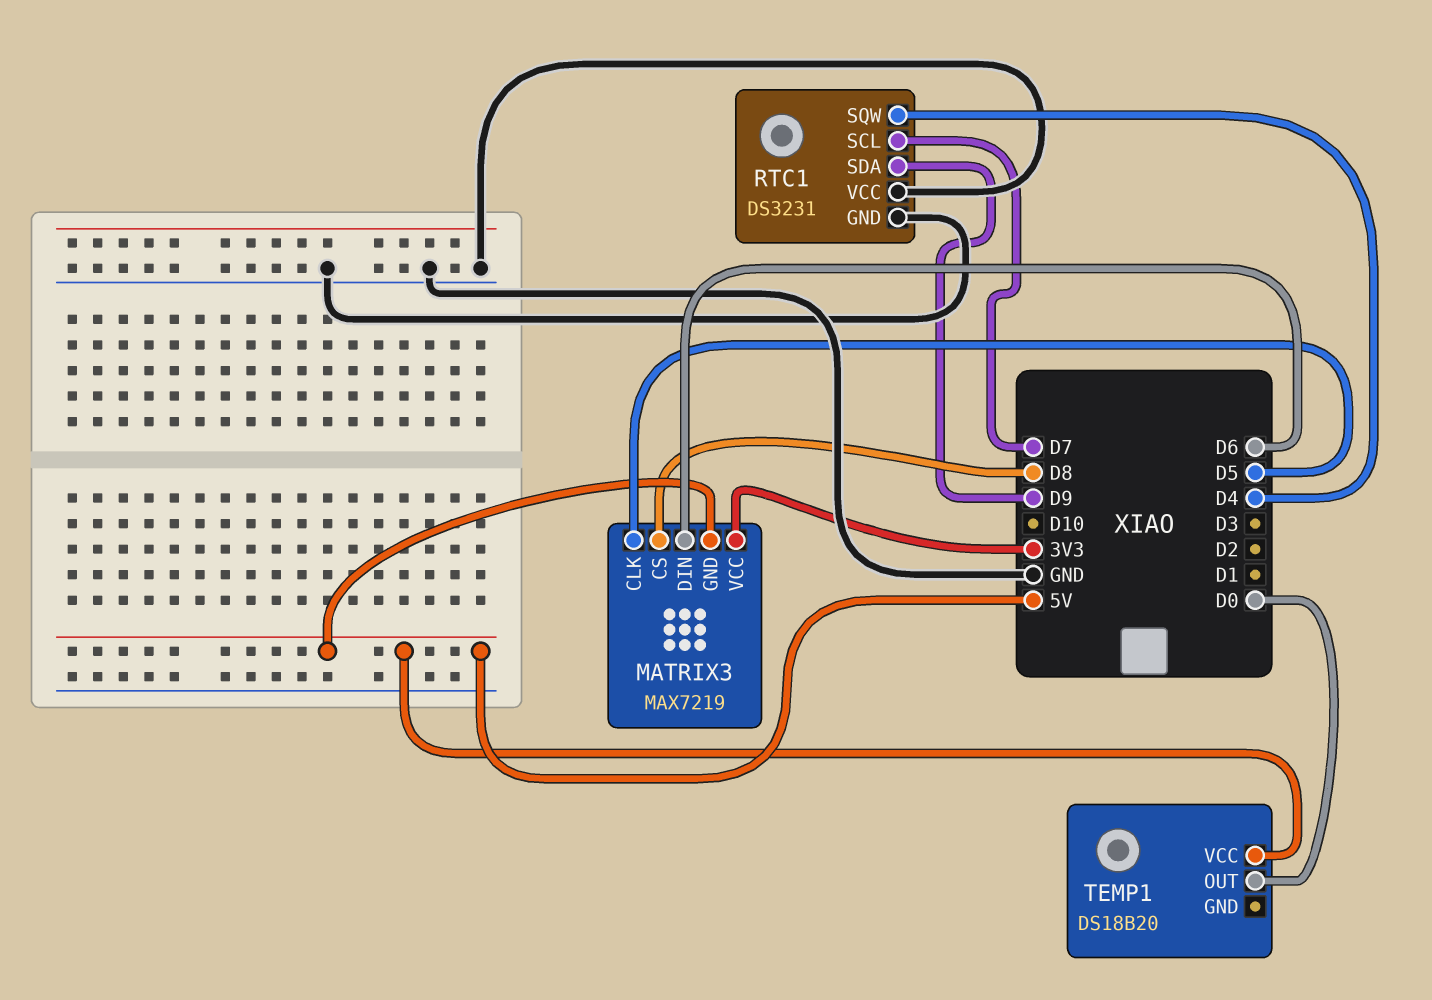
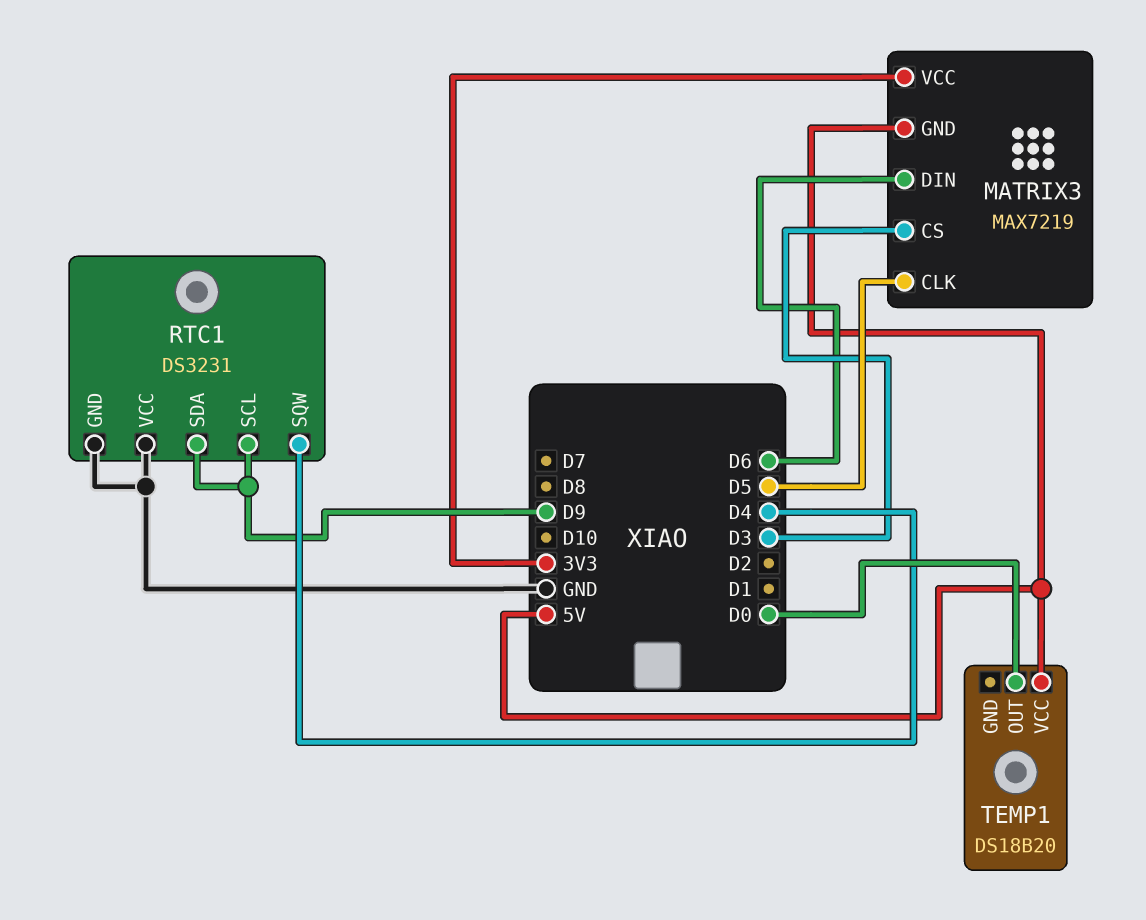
MATRIX3 pin CS: D8 -> D3
RTC1 pin SCL: D7 -> D9

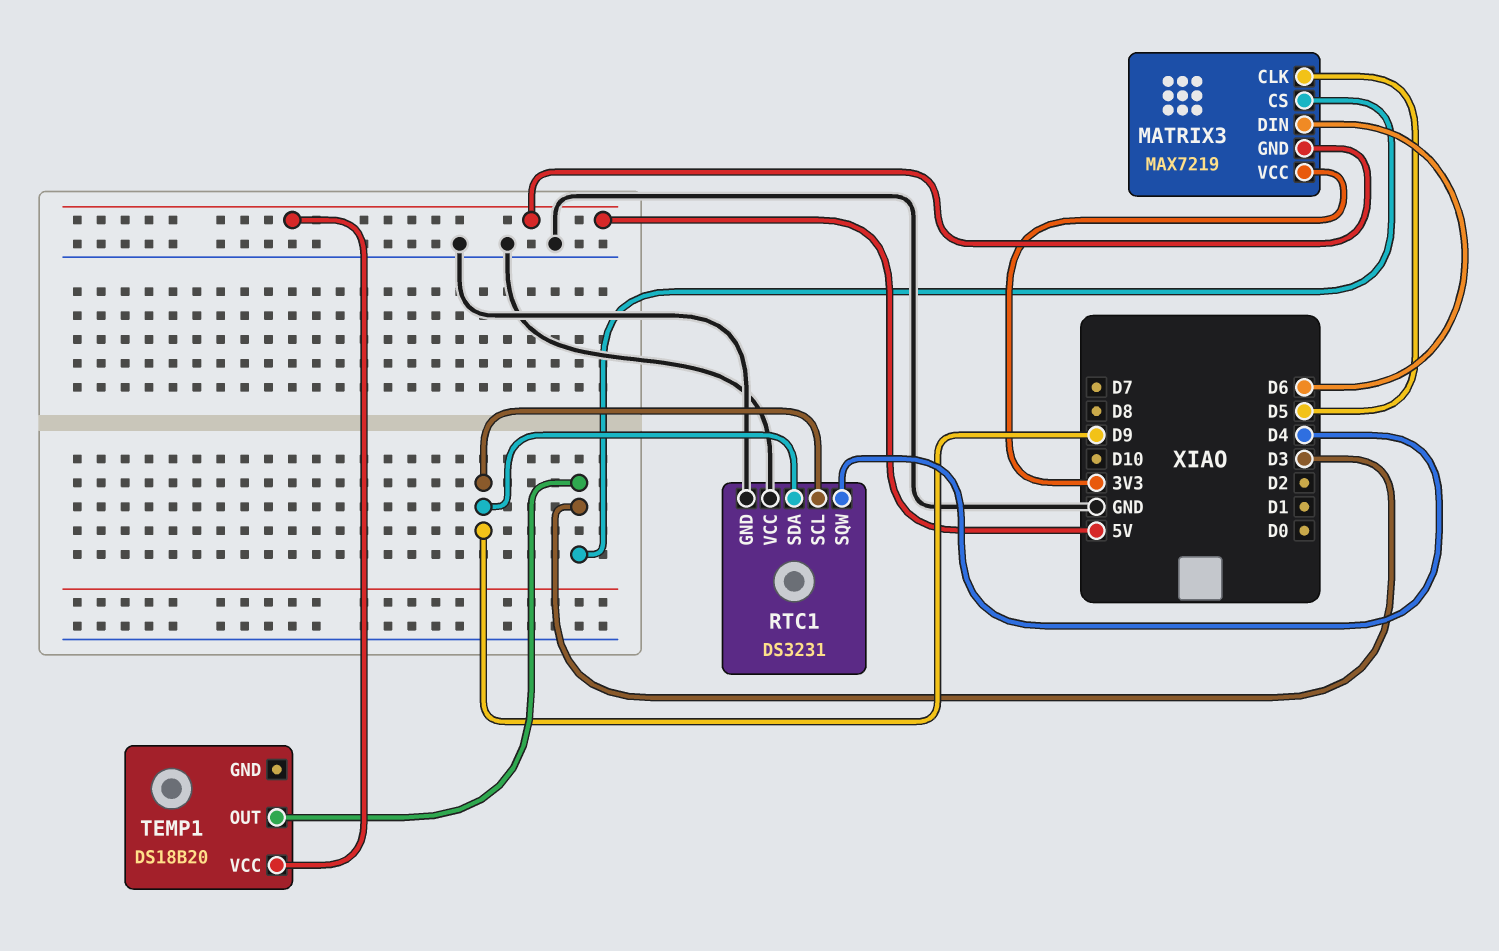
TEMP1 pin OUT: D0 -> D3

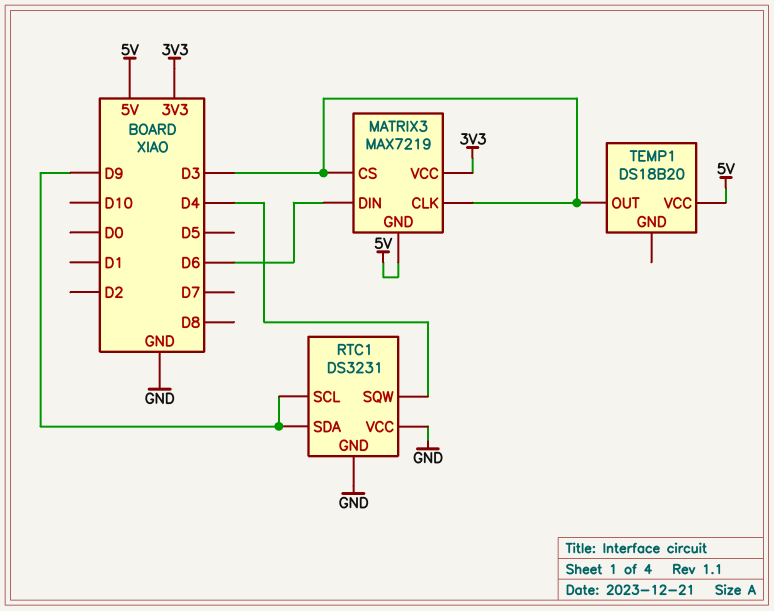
MATRIX3 pin CLK: D5 -> D3

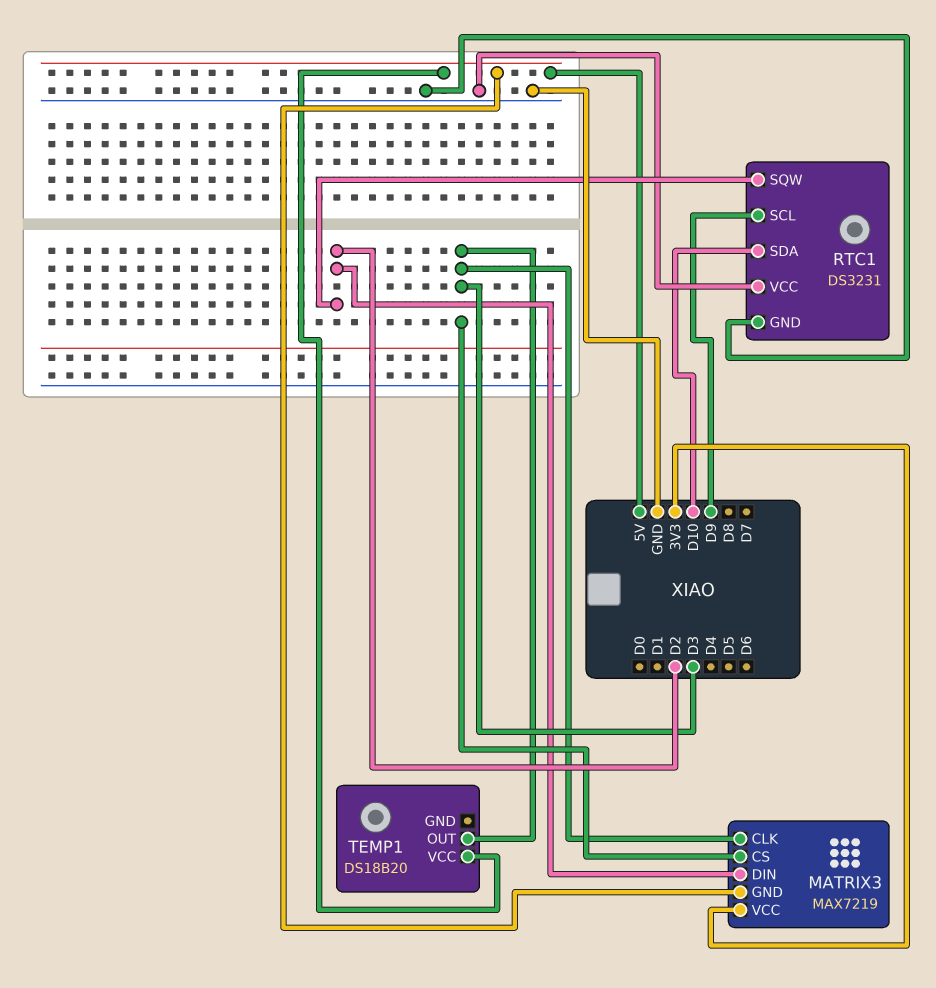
MATRIX3 pin DIN: D6 -> D2
RTC1 pin SDA: D9 -> D10
RTC1 pin SQW: D4 -> D2

